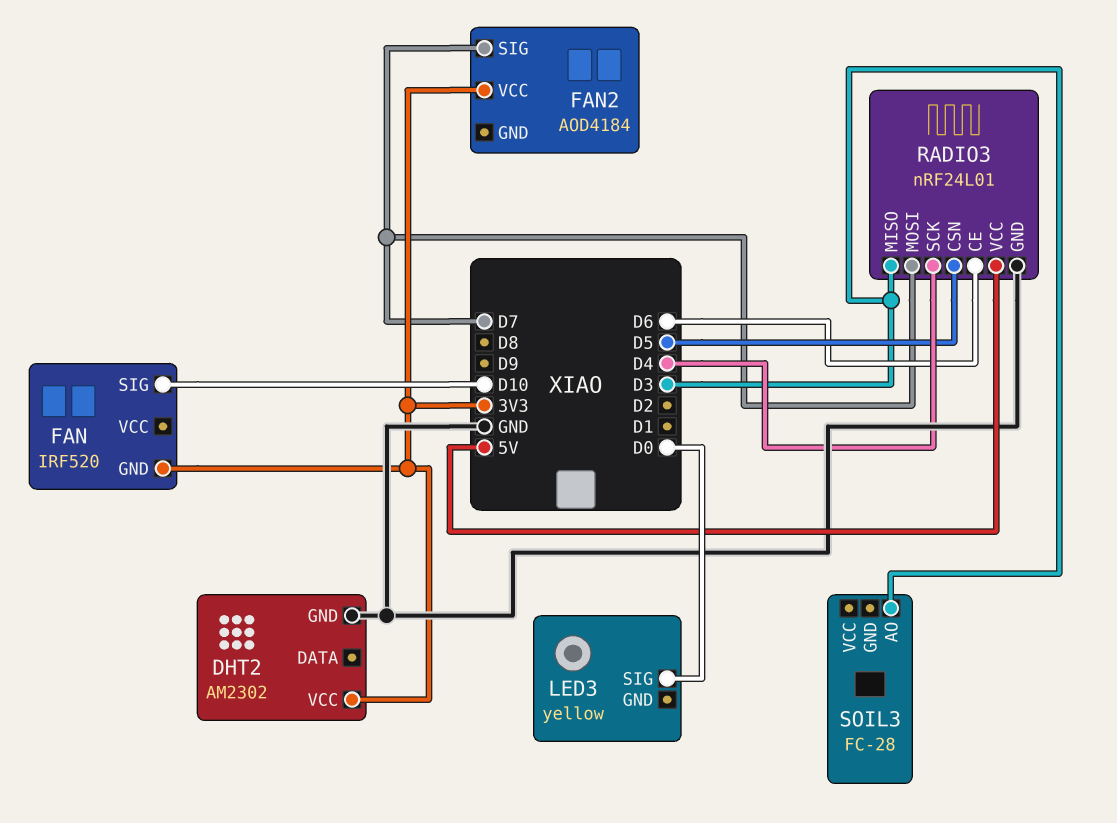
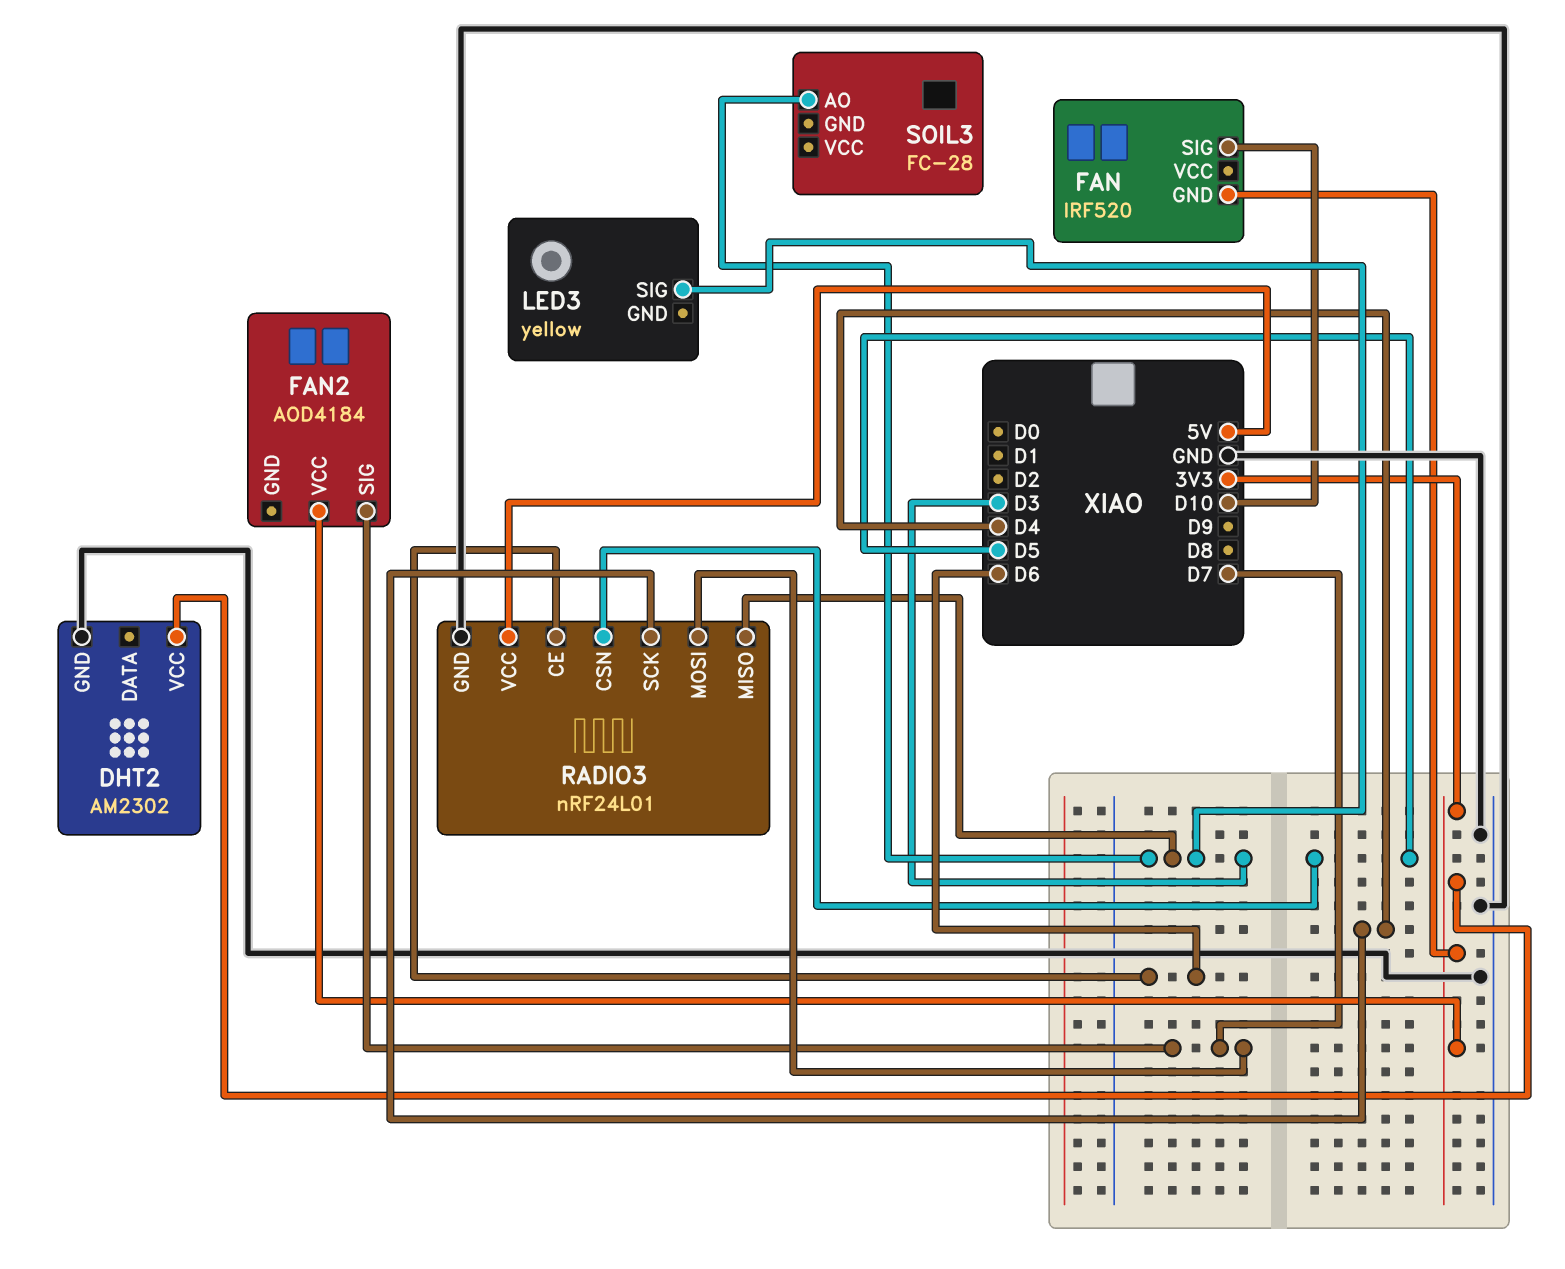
LED3 pin SIG: D0 -> D3

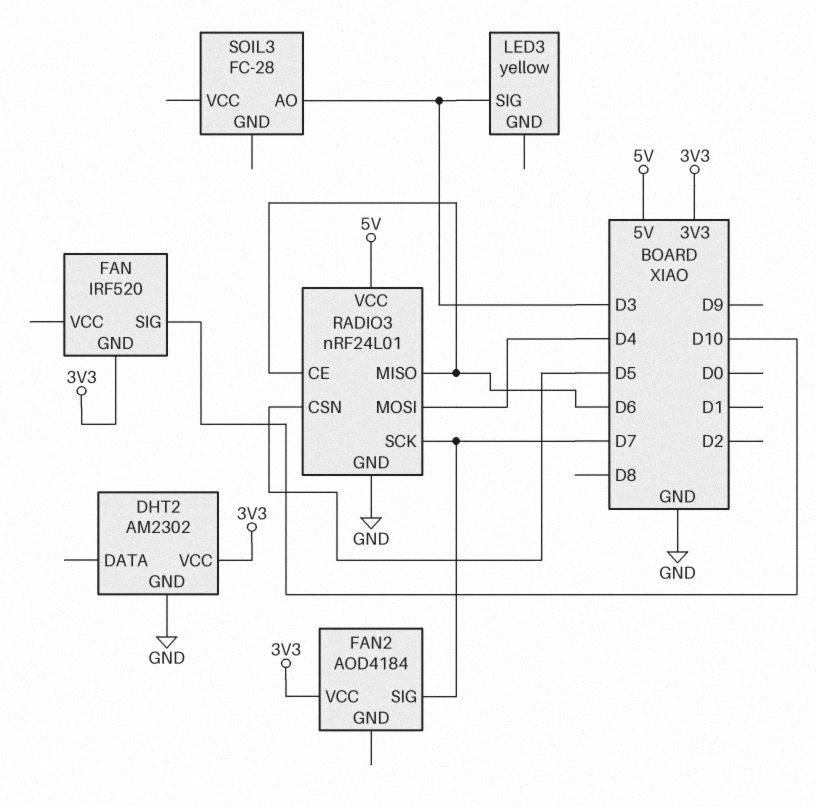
RADIO3 pin MISO: D3 -> D6
RADIO3 pin MOSI: D7 -> D4
RADIO3 pin SCK: D4 -> D7

